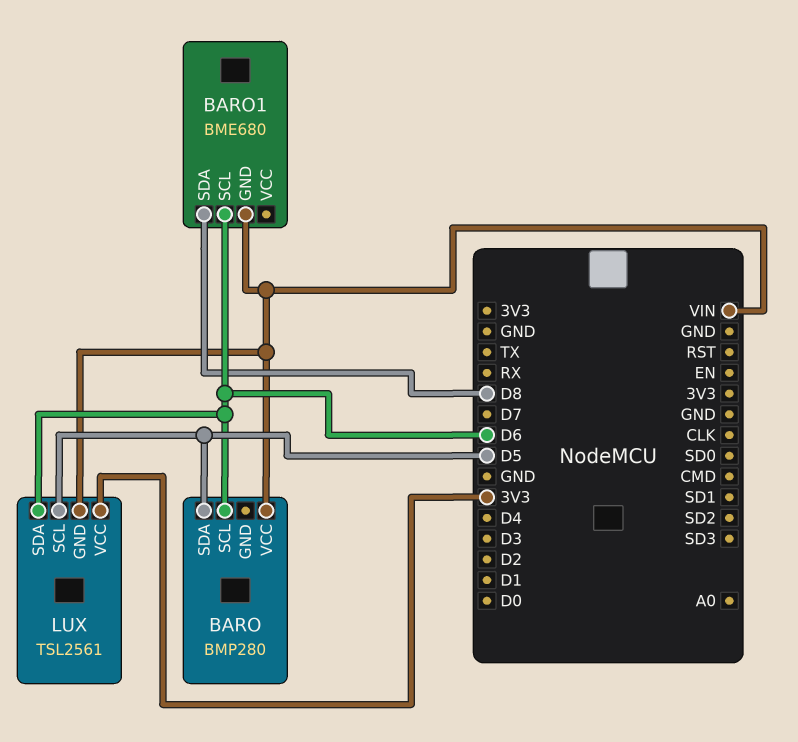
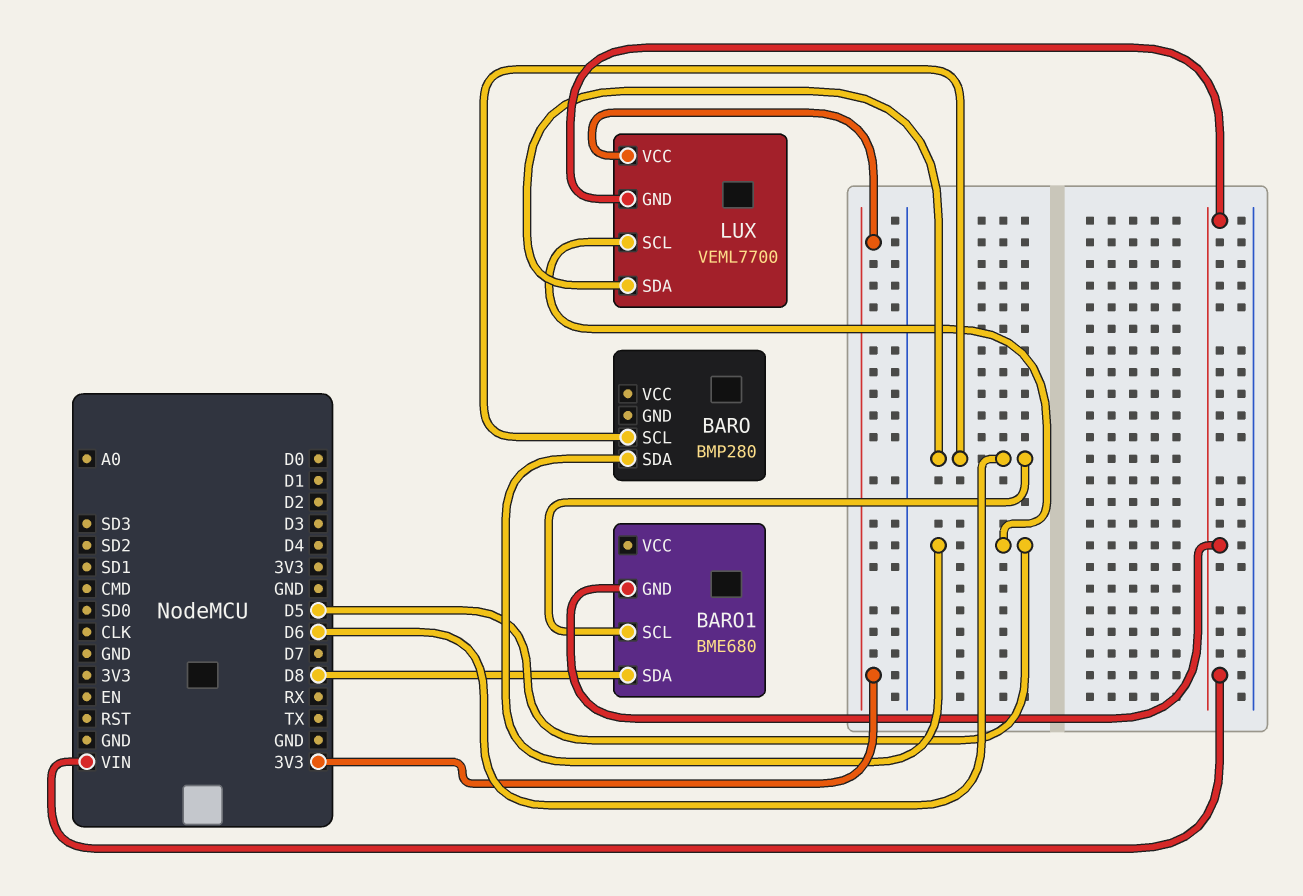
BARO pin VCC: VIN -> none
LUX: TSL2561 -> VEML7700

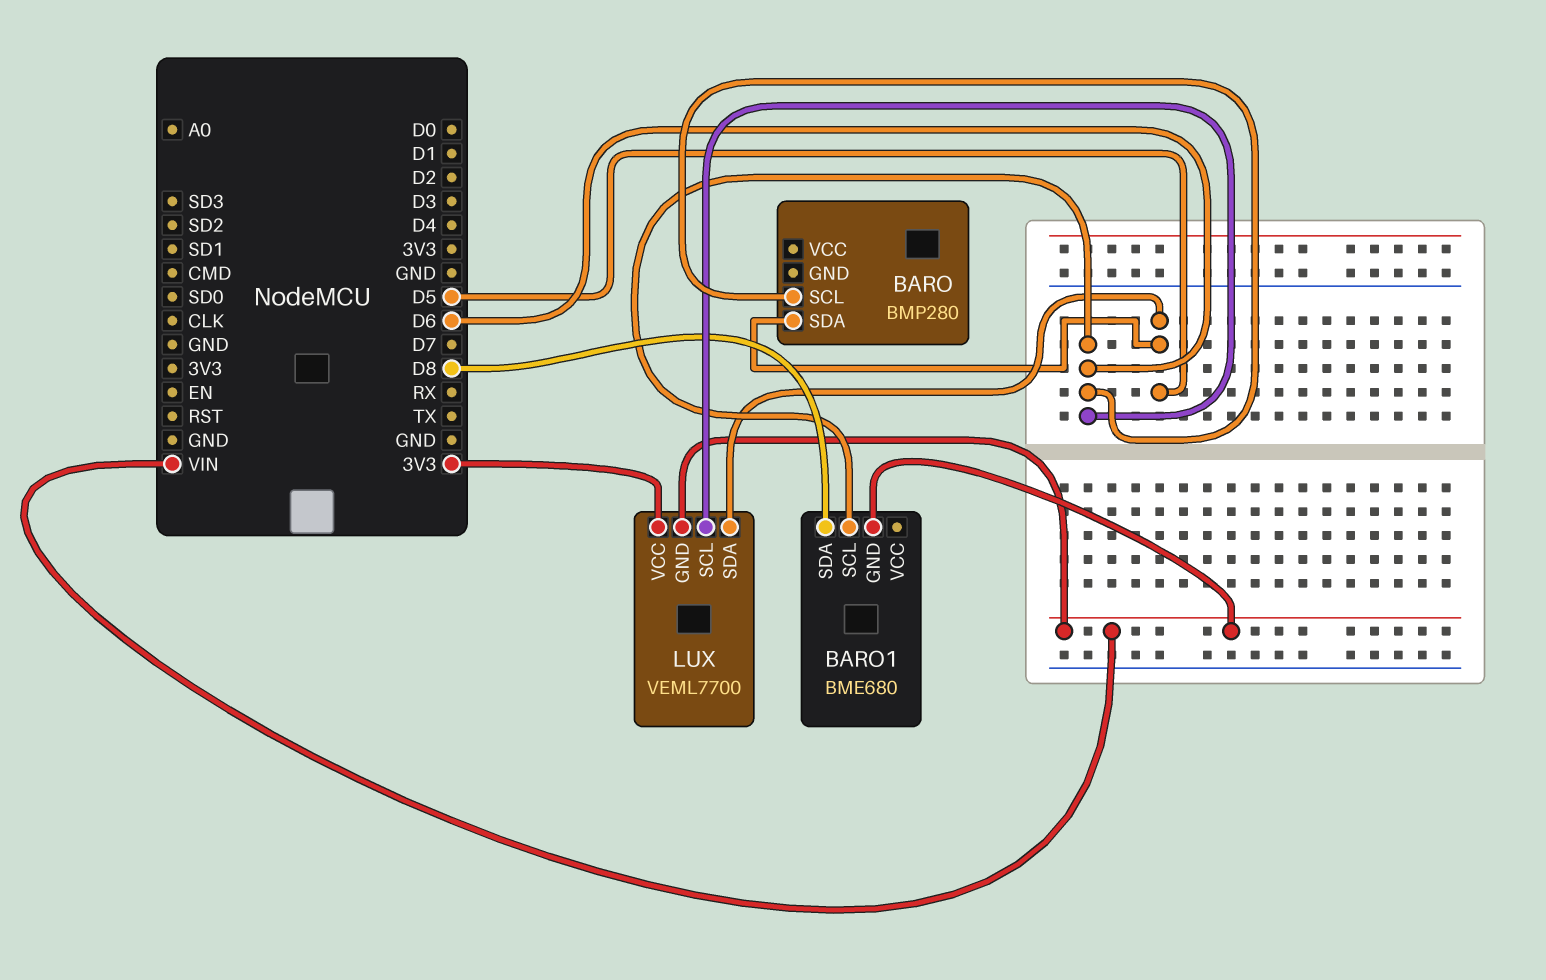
LUX pin SCL: D5 -> D6
LUX pin SDA: D6 -> D5

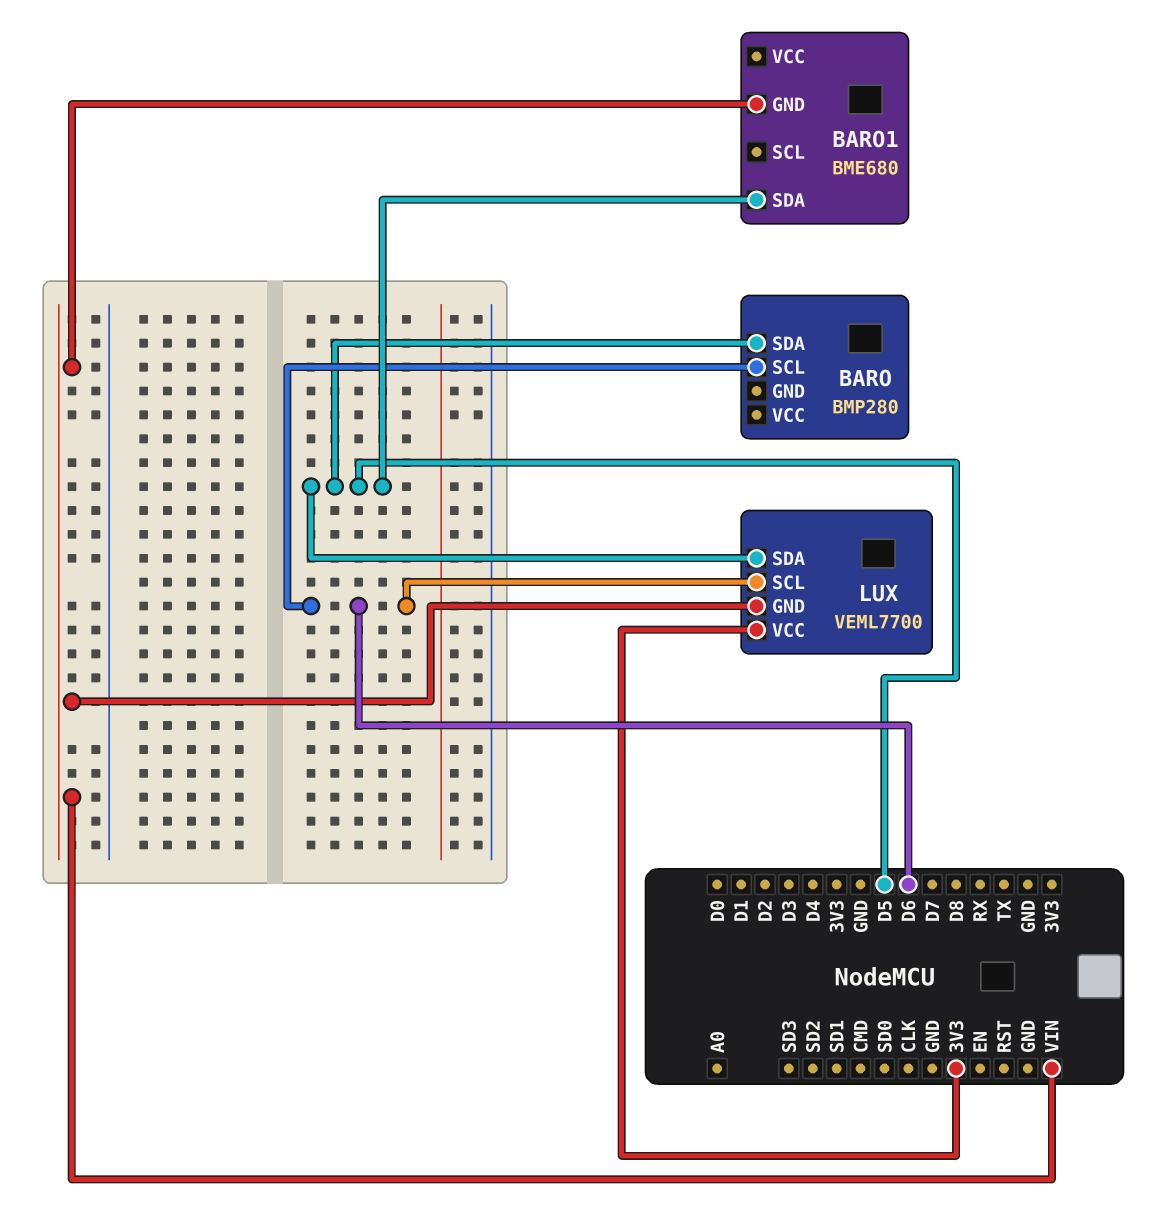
BARO1 pin SCL: D6 -> none
BARO1 pin SDA: D8 -> D5

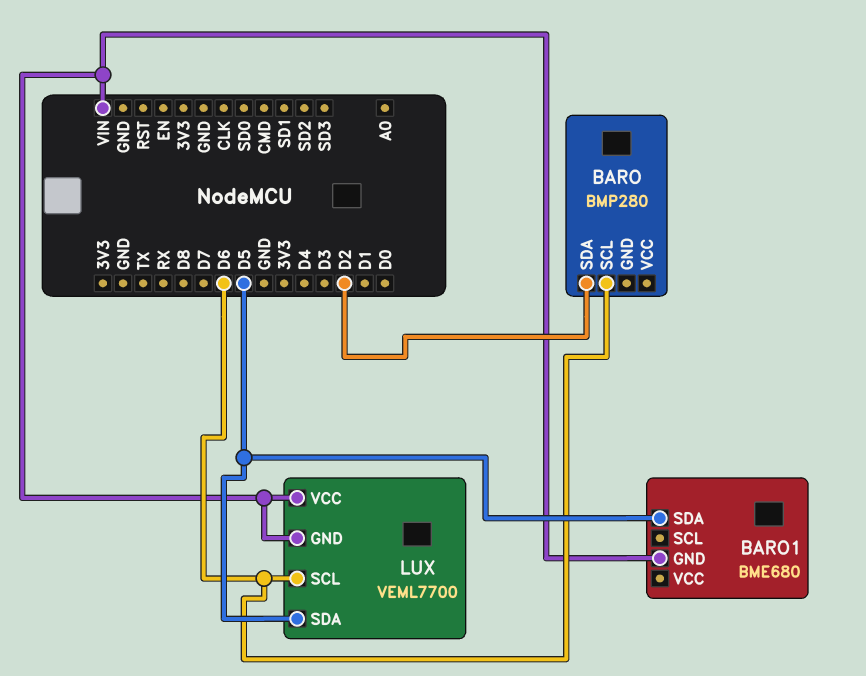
BARO pin SDA: D5 -> D2
LUX pin VCC: 3V3 -> VIN

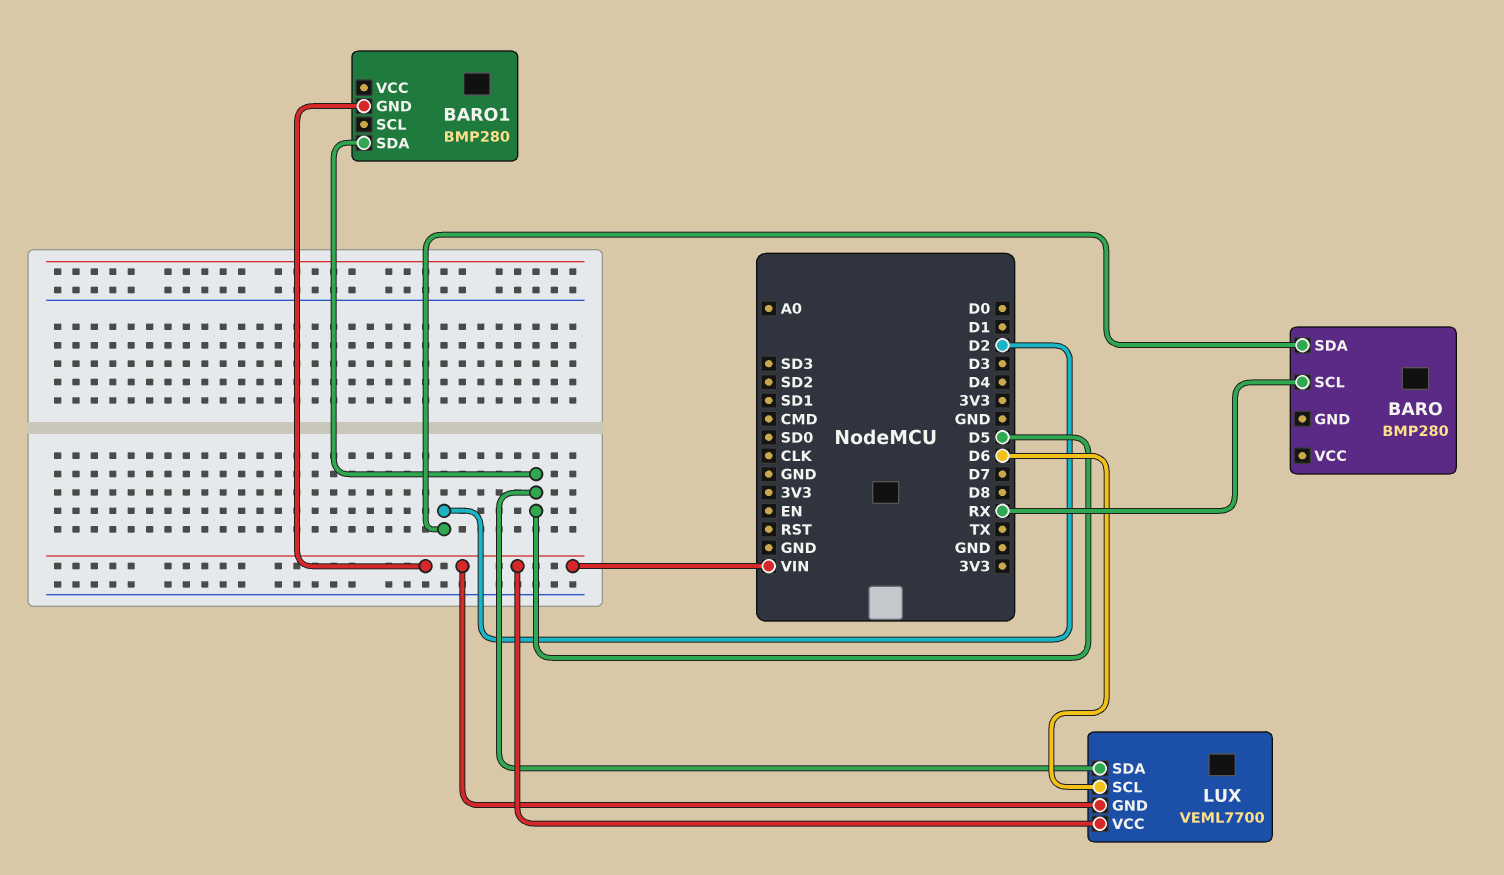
BARO pin SCL: D6 -> RX
BARO1: BME680 -> BMP280

